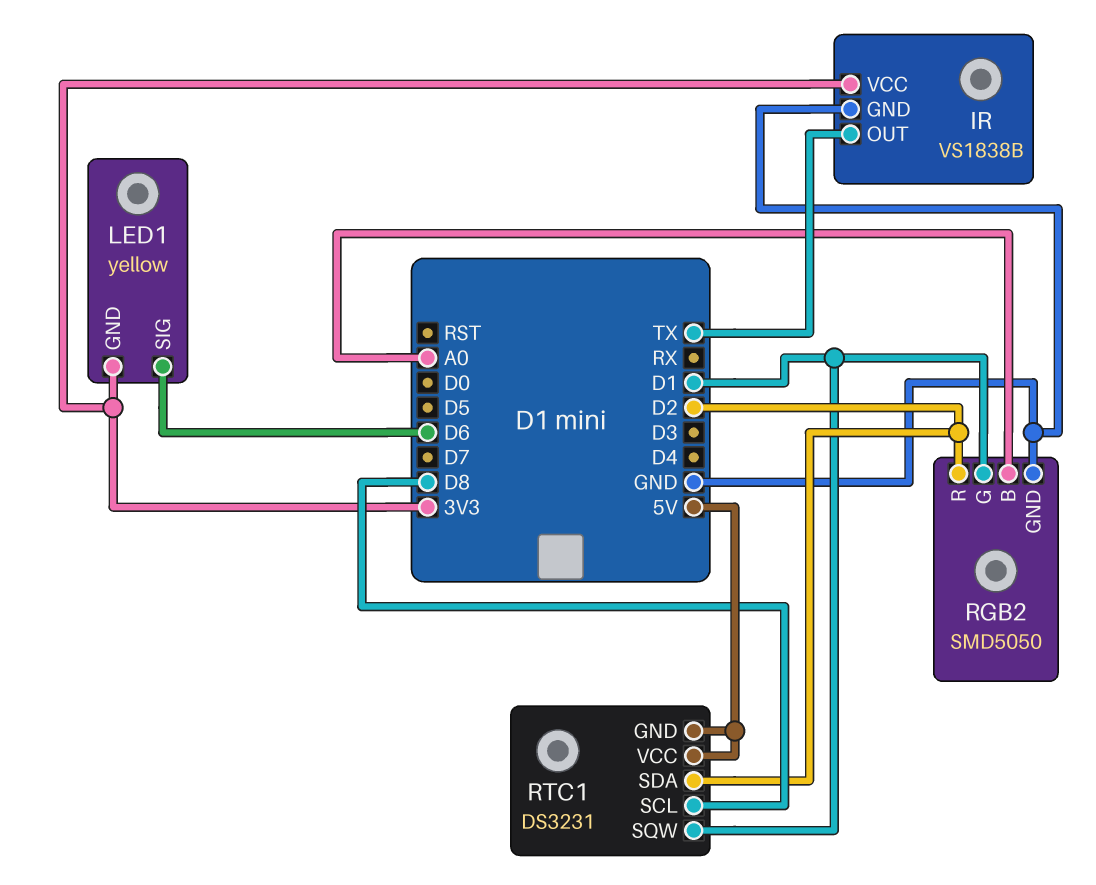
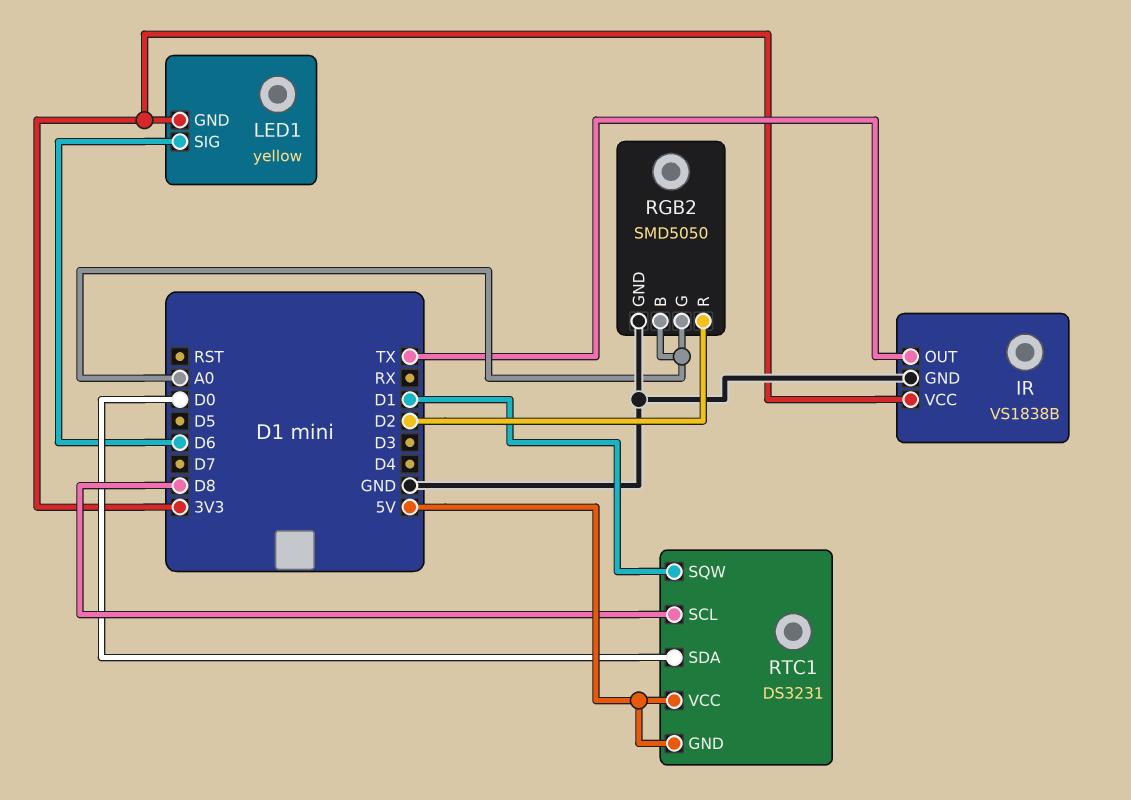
RGB2 pin G: D1 -> A0
RTC1 pin SDA: D2 -> D0

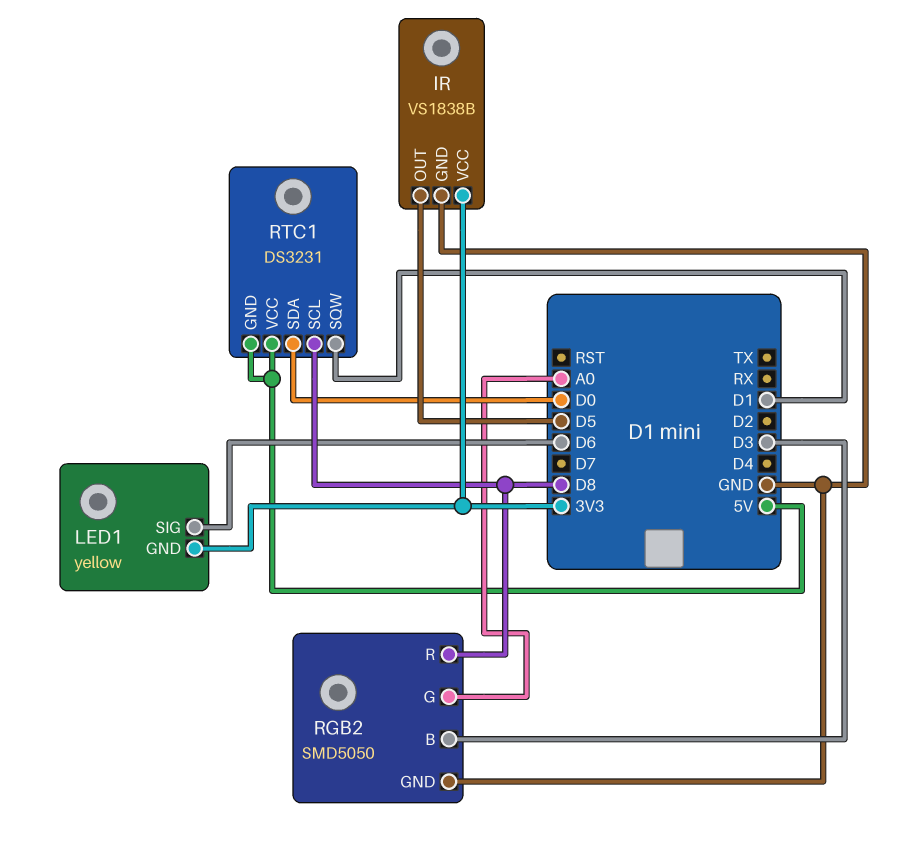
IR pin OUT: TX -> D5
RGB2 pin B: A0 -> D3
RGB2 pin R: D2 -> D8

